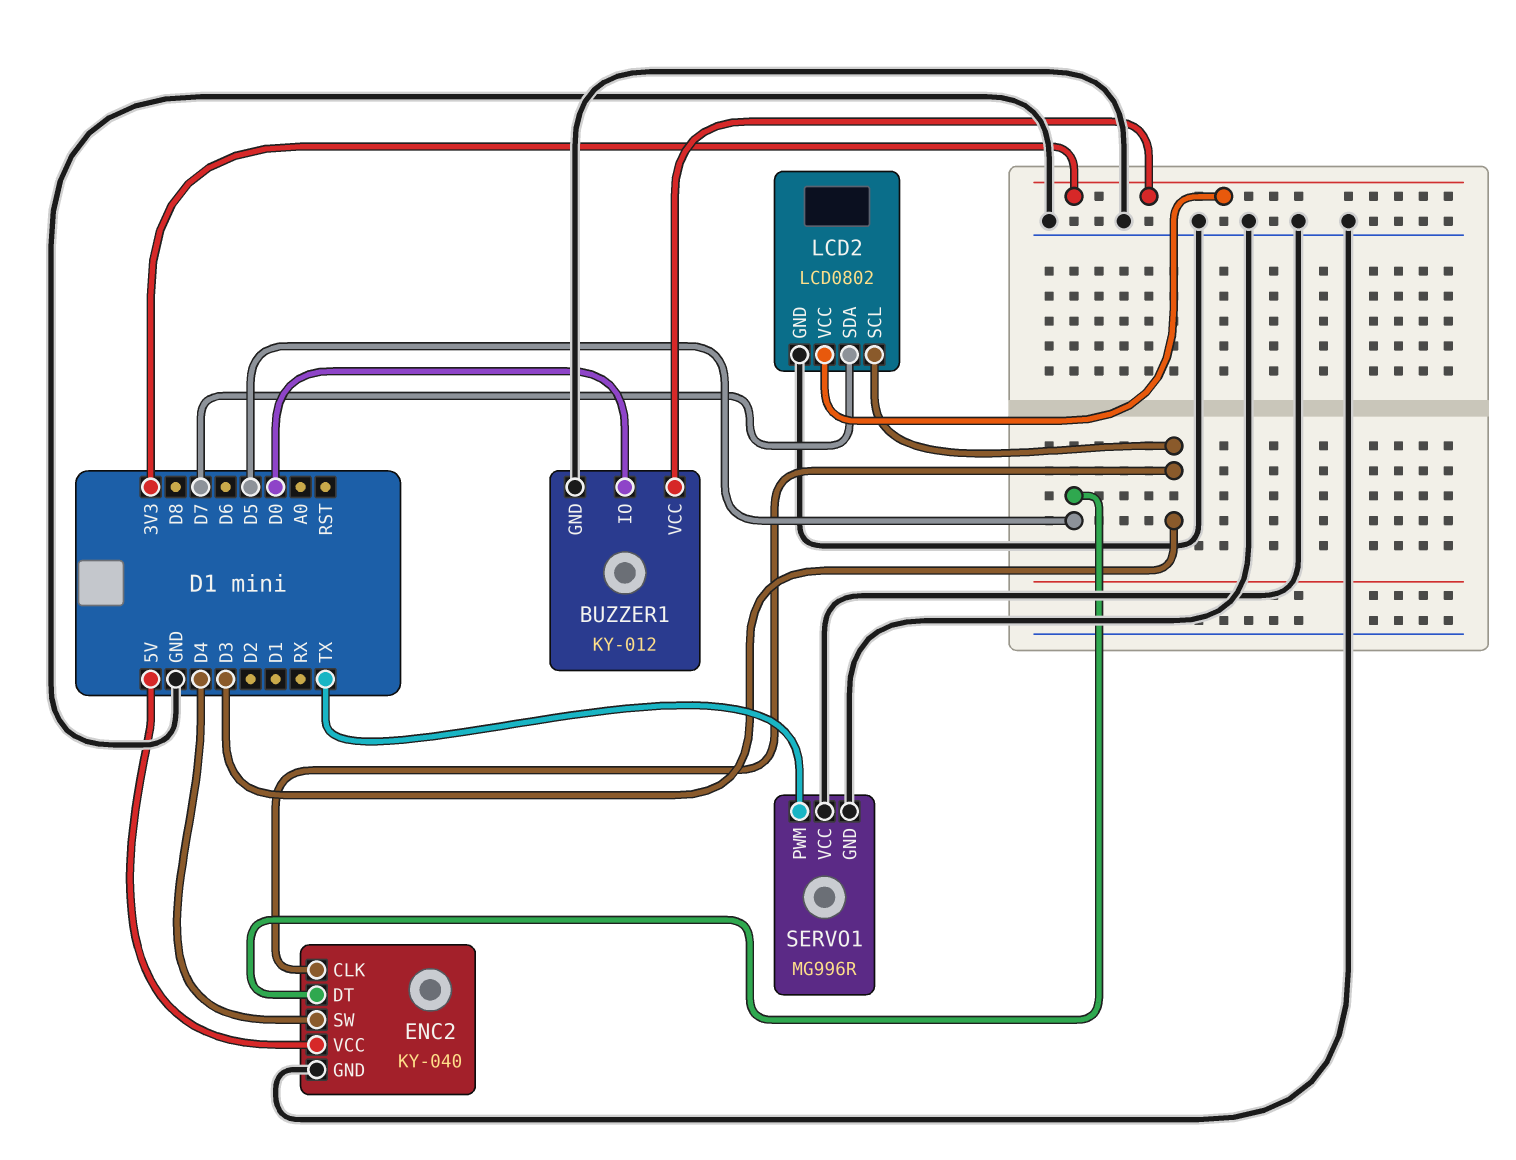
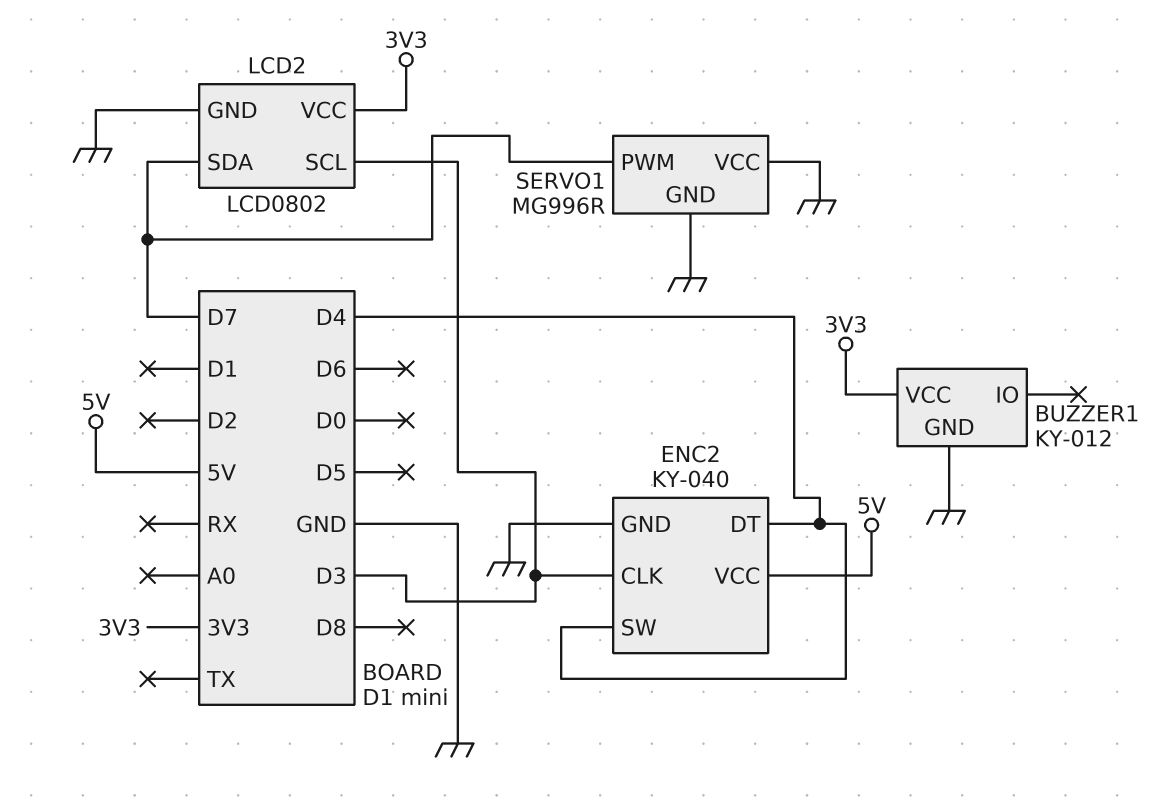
BUZZER1 pin IO: D0 -> none
ENC2 pin DT: D5 -> D4
SERVO1 pin PWM: TX -> D7

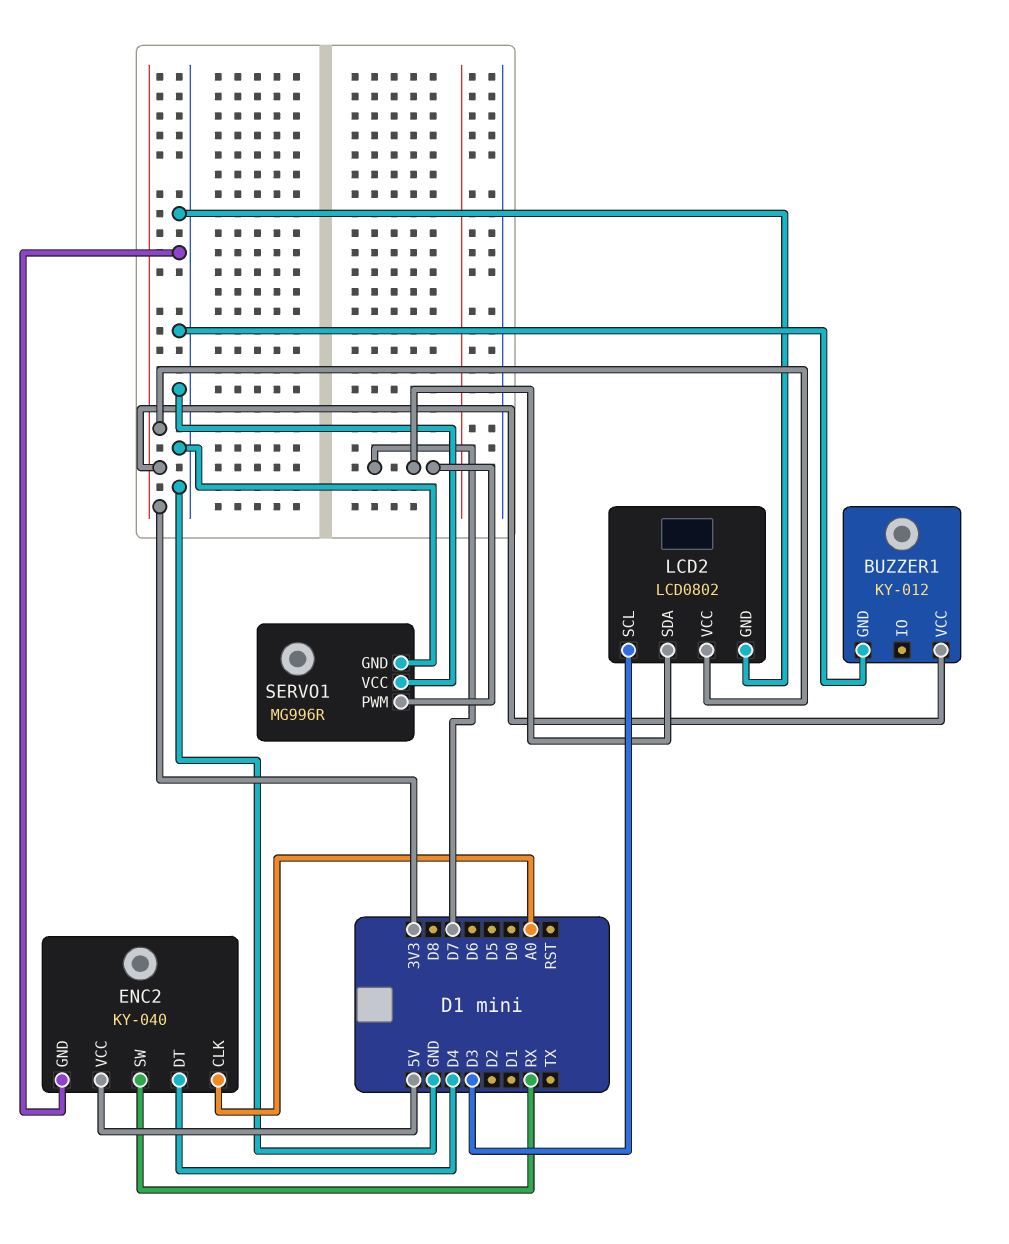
ENC2 pin CLK: D3 -> A0
ENC2 pin SW: D4 -> RX

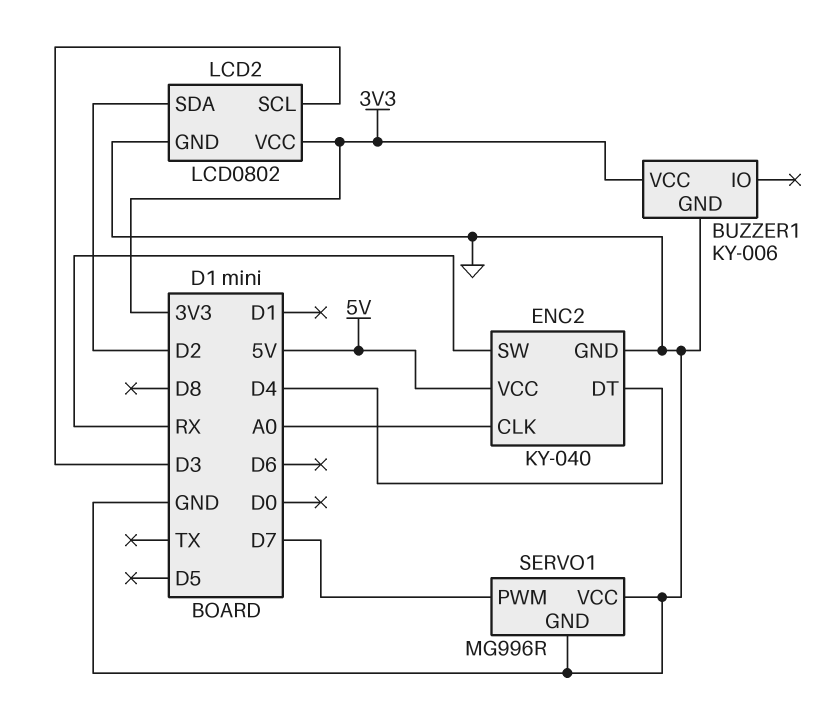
BUZZER1: KY-012 -> KY-006
LCD2 pin SDA: D7 -> D2

